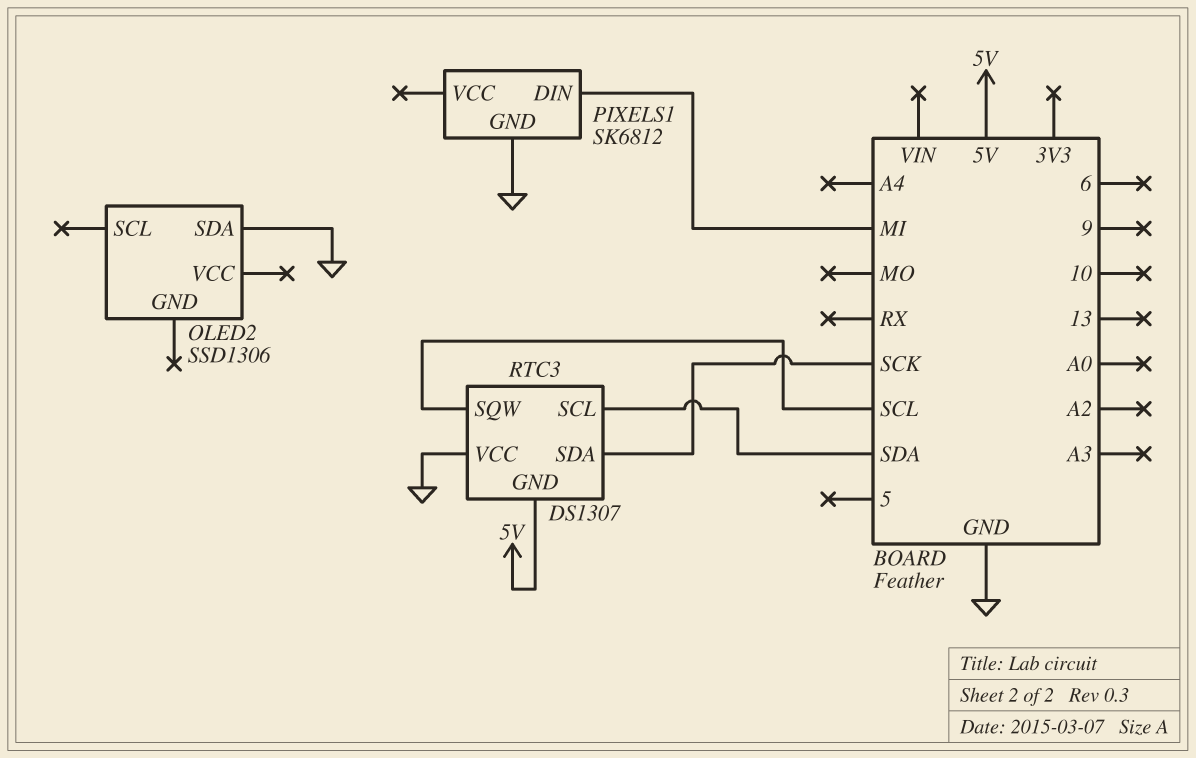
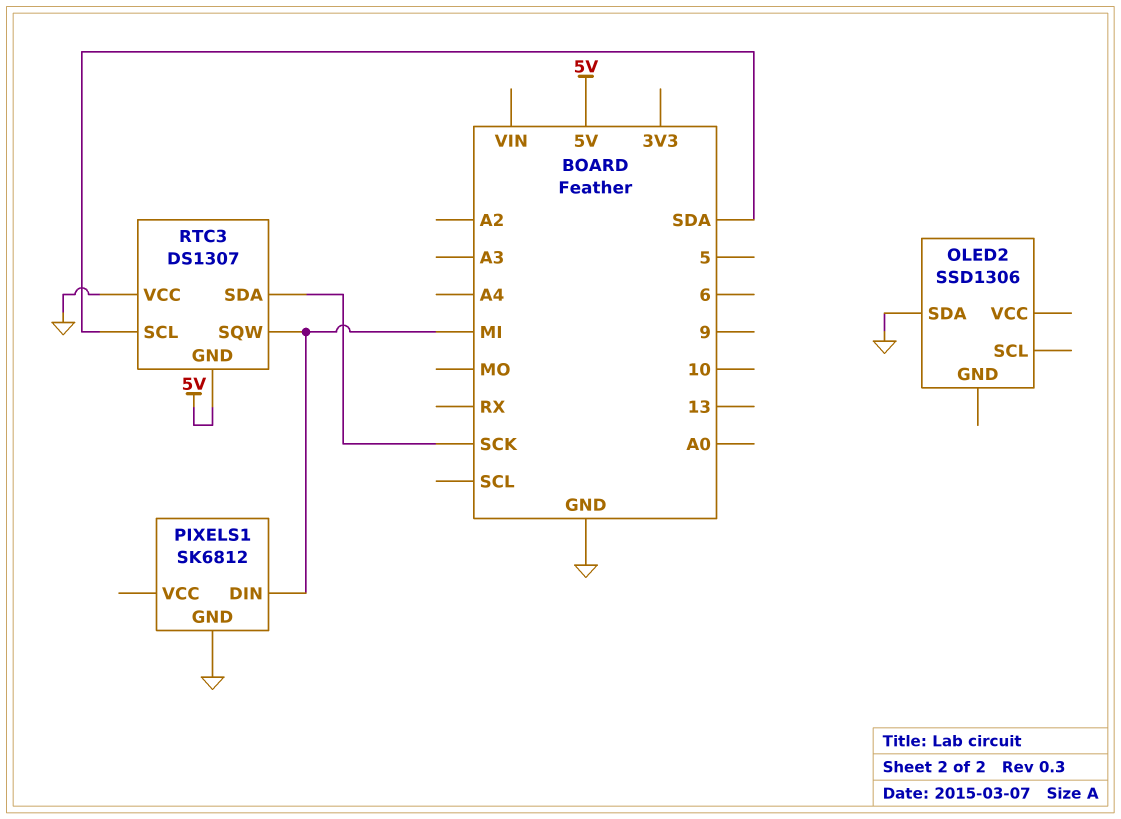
RTC3 pin SQW: SCL -> MI

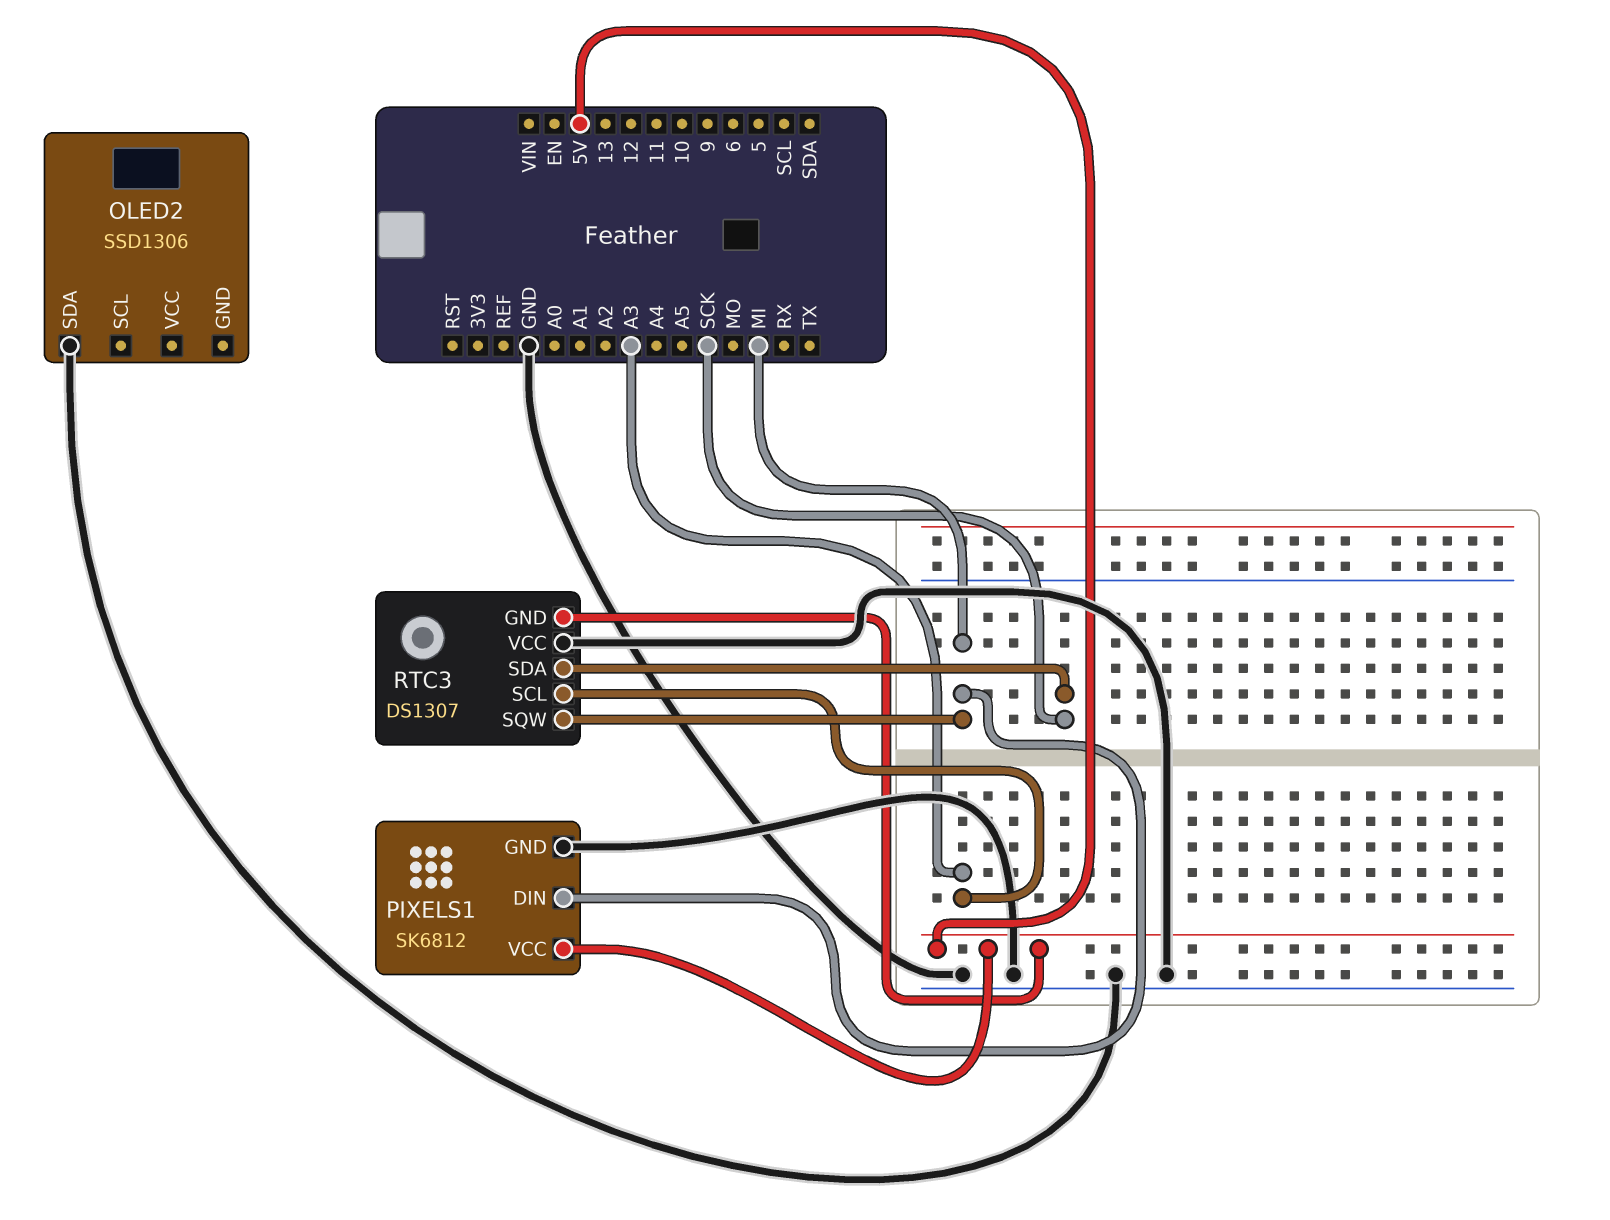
PIXELS1 pin VCC: none -> 5V
RTC3 pin SCL: SDA -> A3

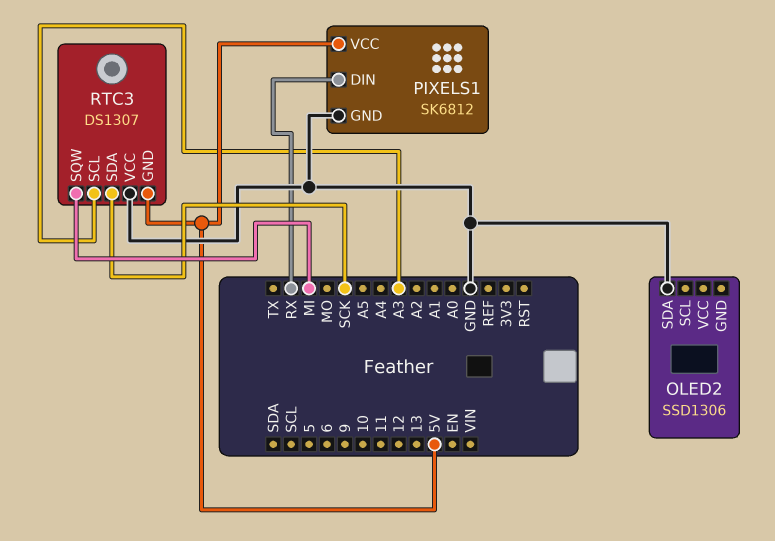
PIXELS1 pin DIN: MI -> RX

